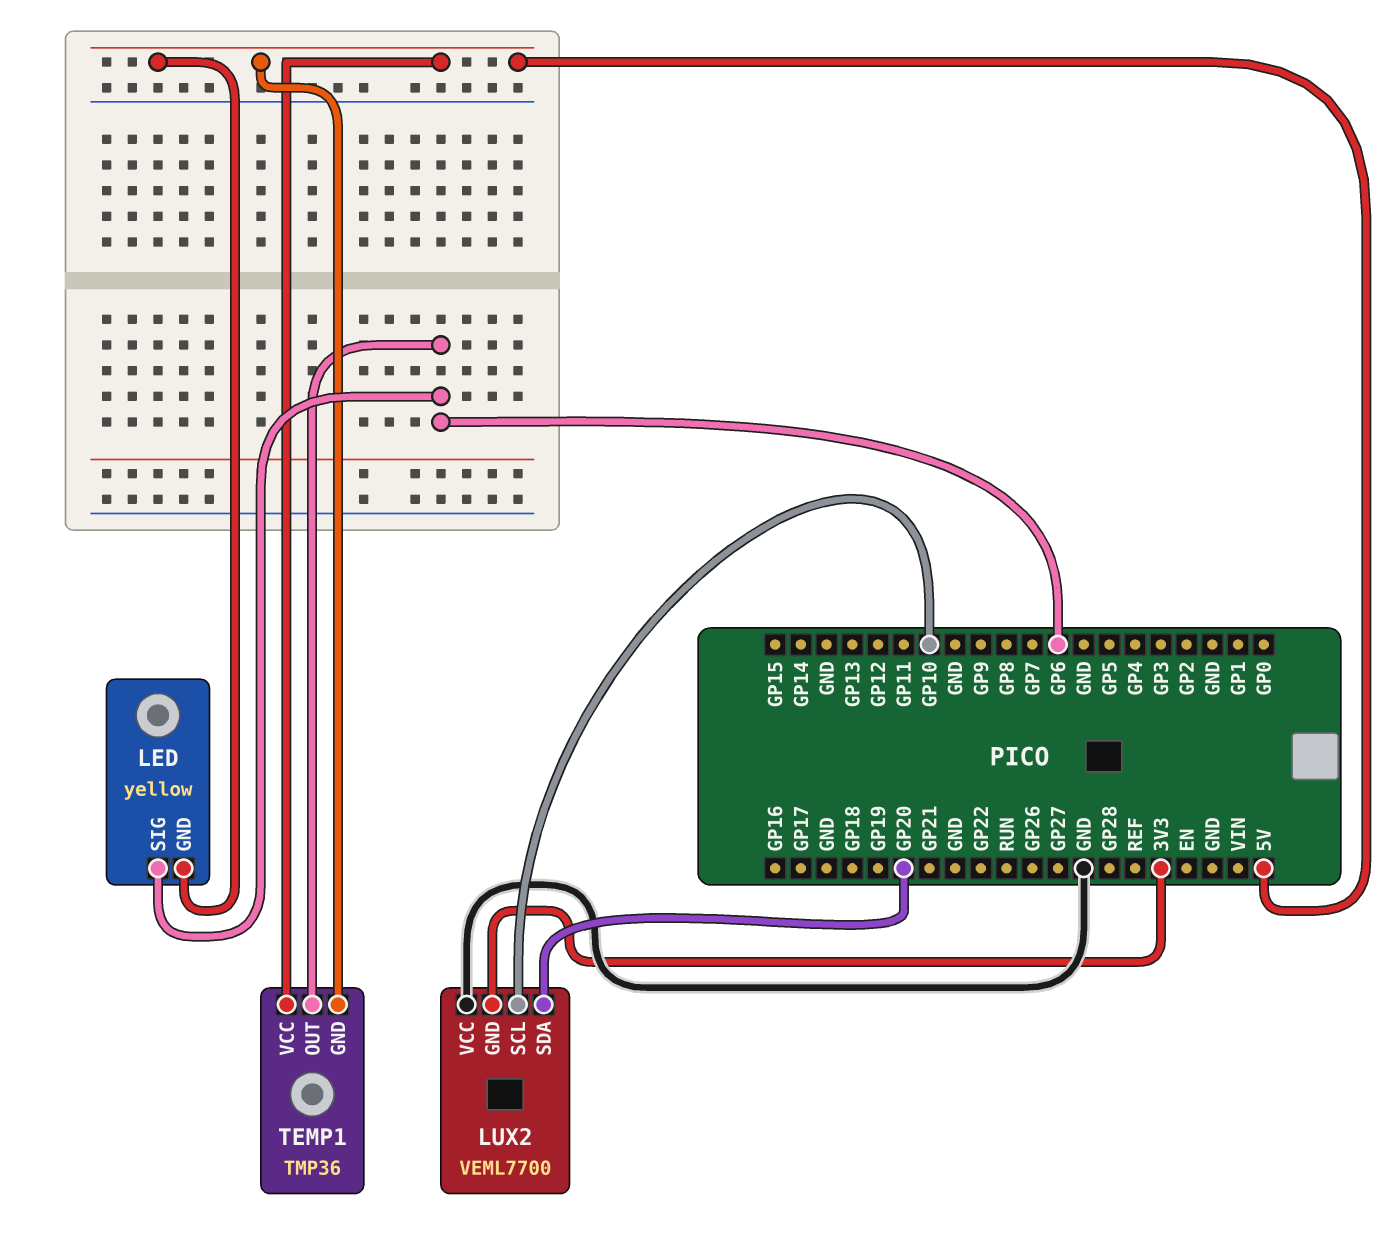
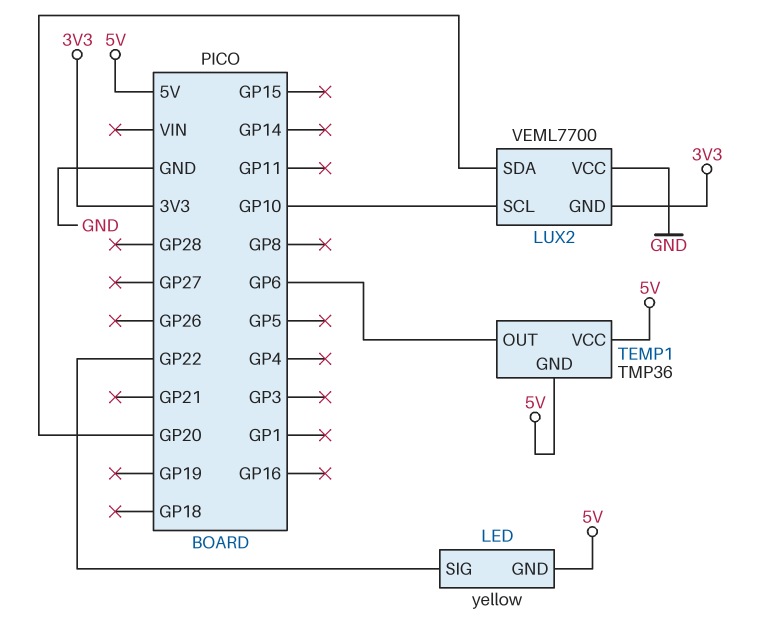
LED pin SIG: GP6 -> GP22

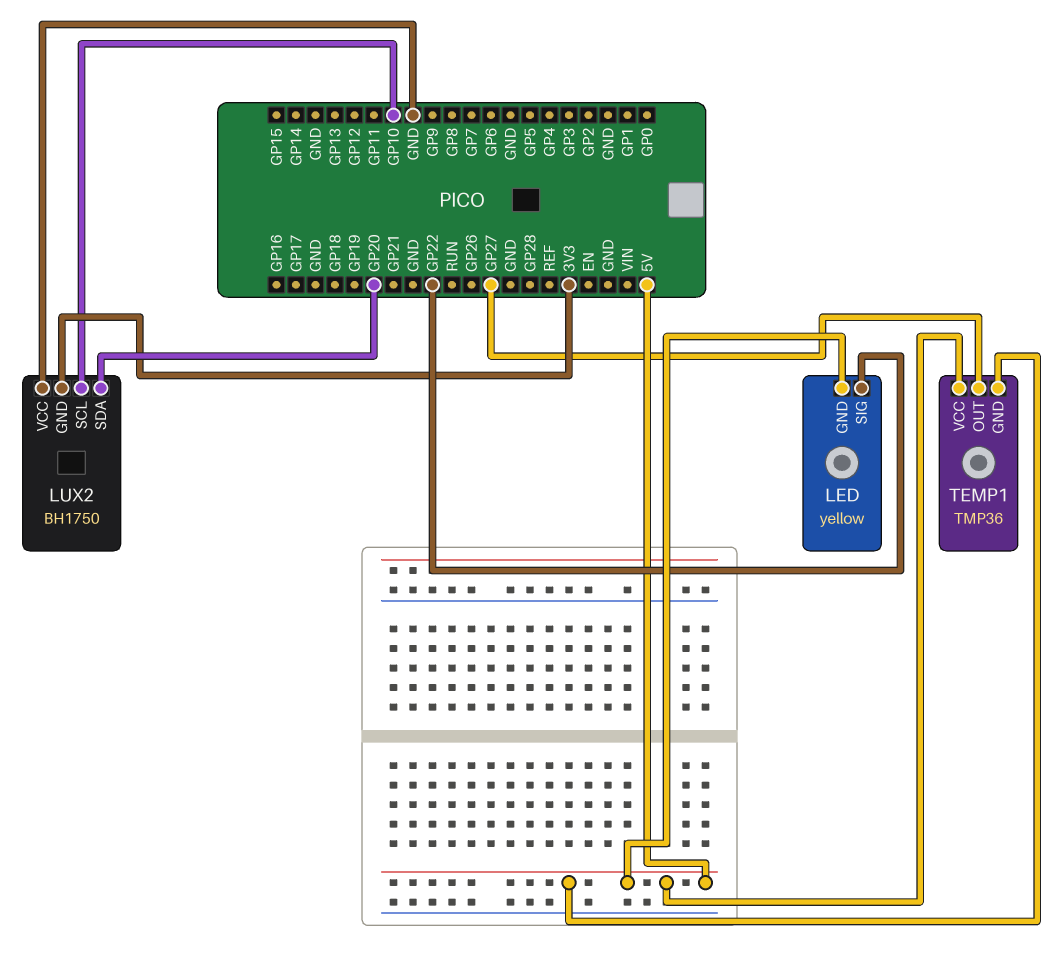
LUX2: VEML7700 -> BH1750
TEMP1 pin OUT: GP6 -> GP27

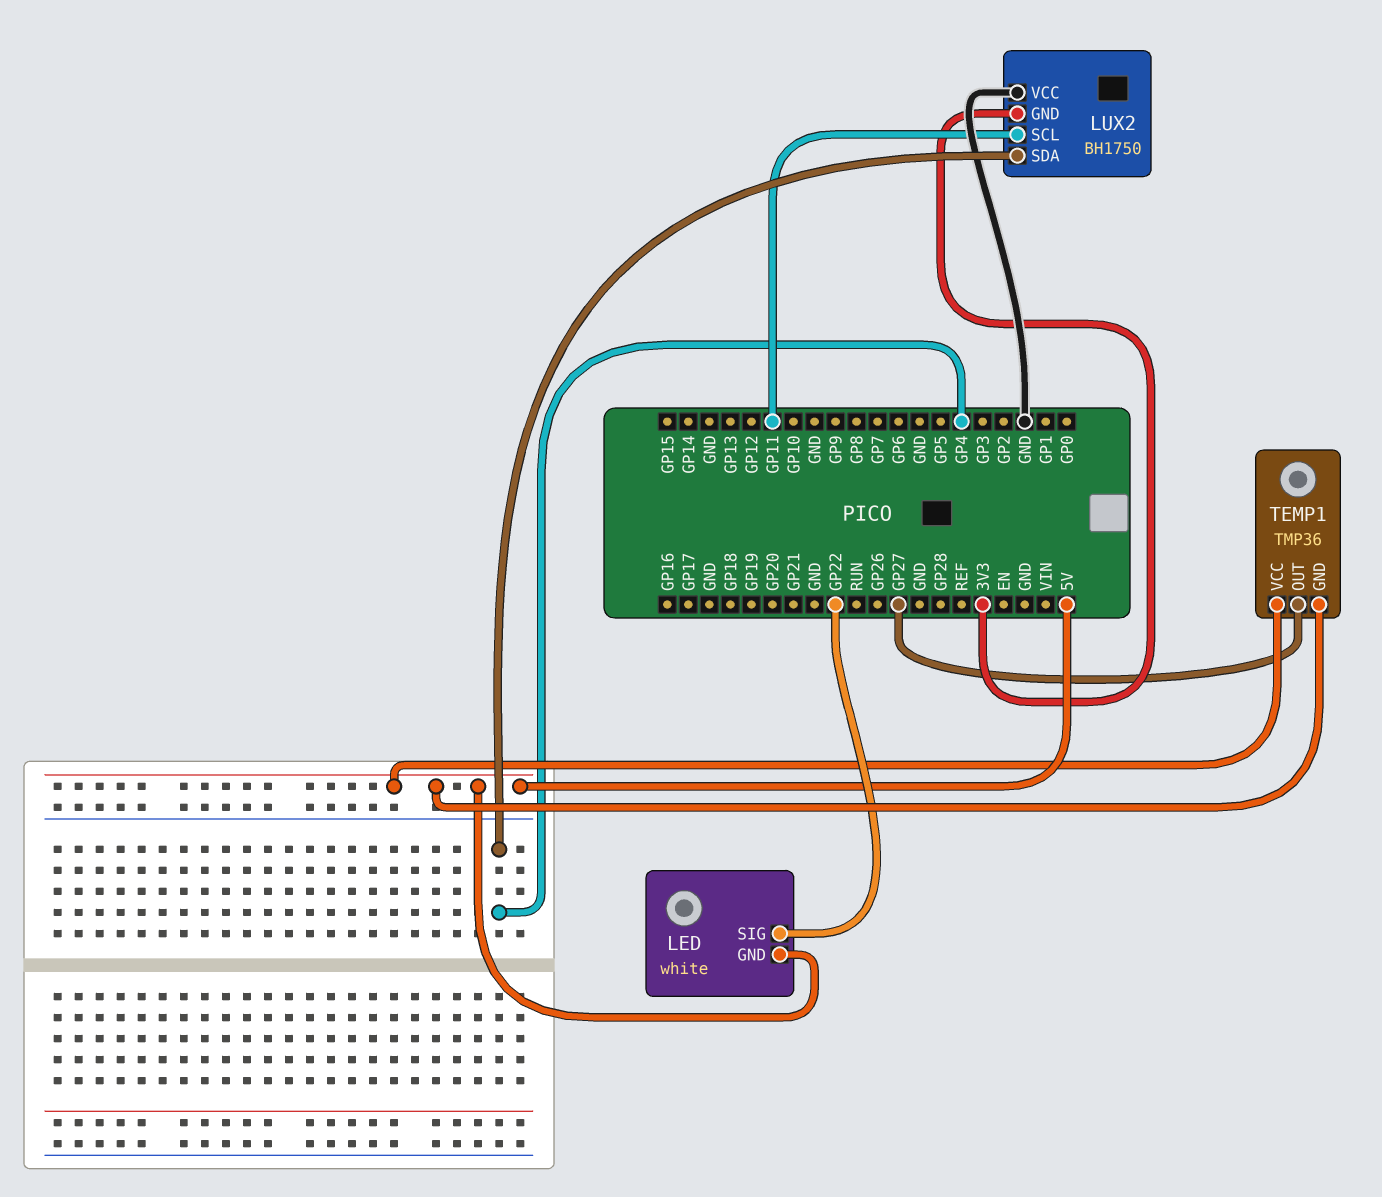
LED: yellow -> white
LUX2 pin SCL: GP10 -> GP11
LUX2 pin SDA: GP20 -> GP4

